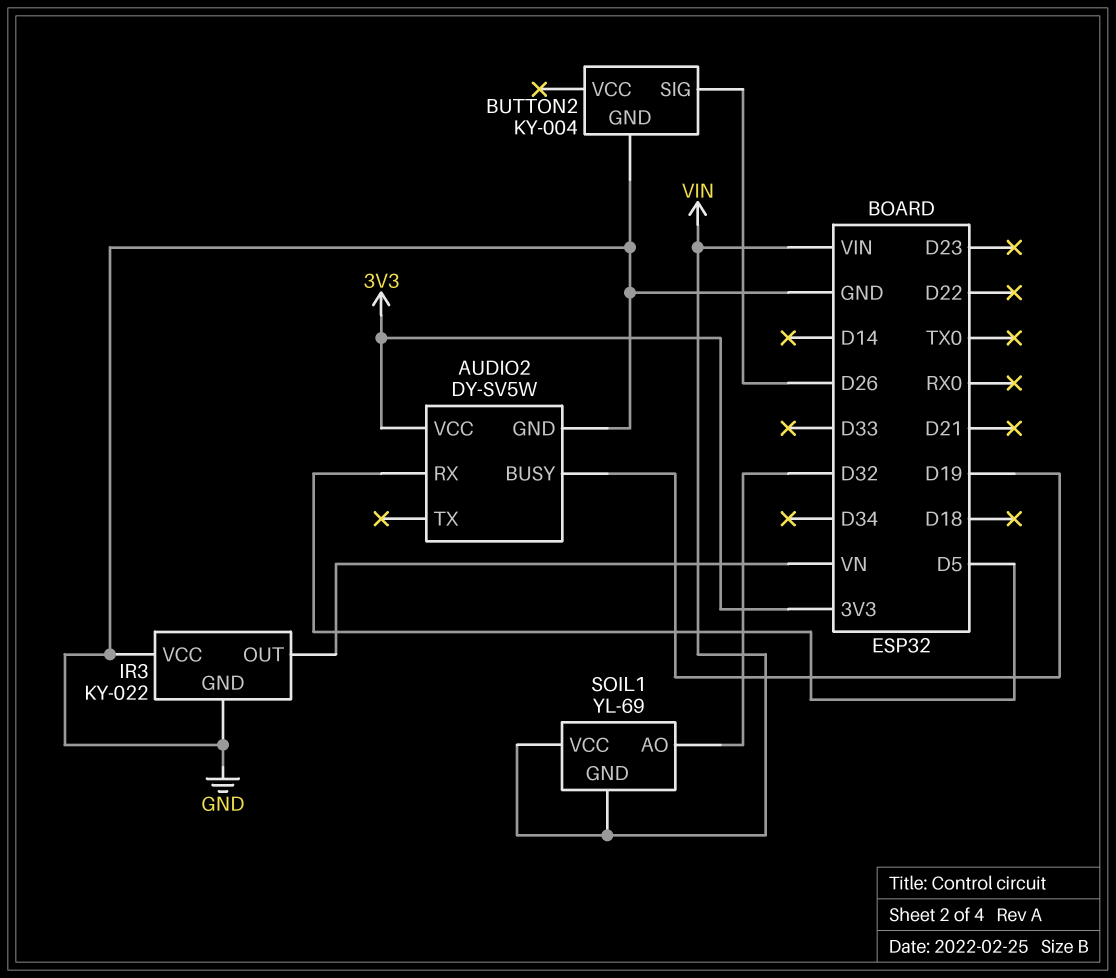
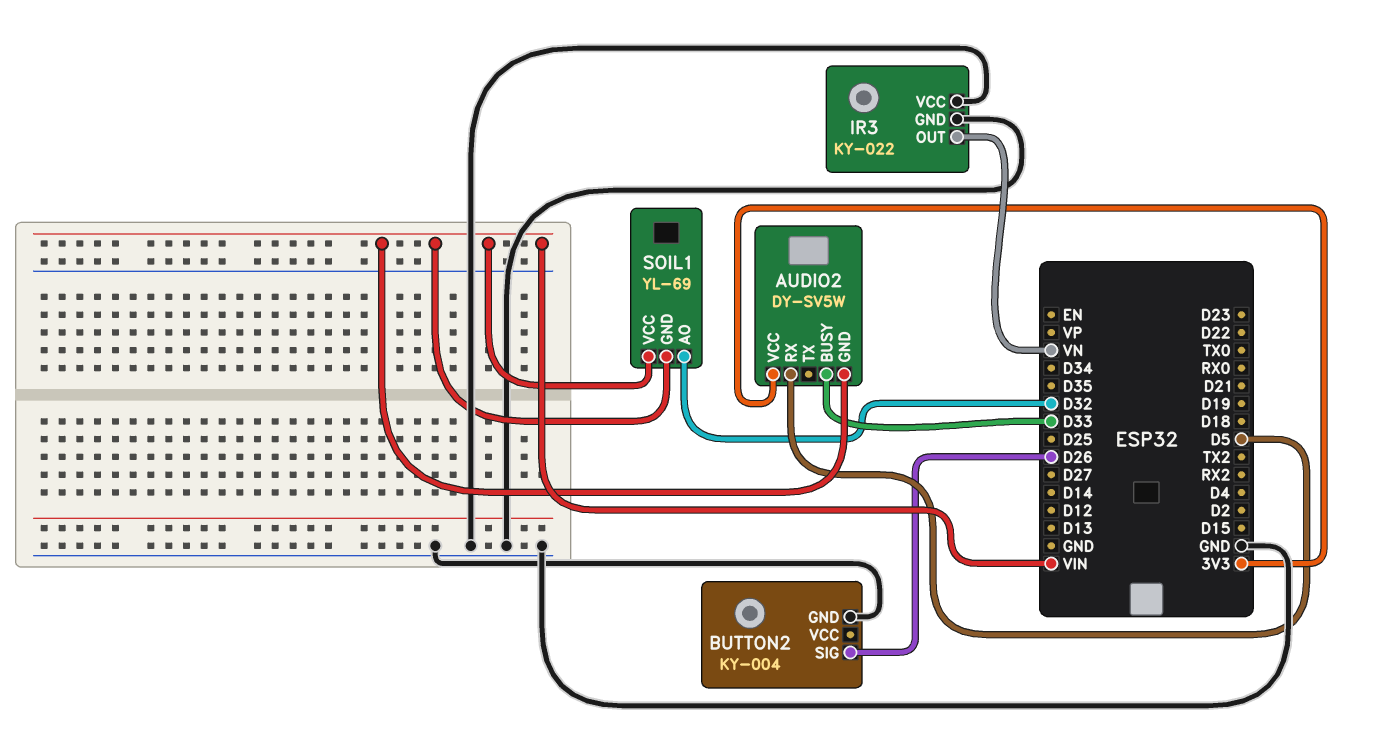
AUDIO2 pin BUSY: D19 -> D33
AUDIO2 pin GND: GND -> VIN

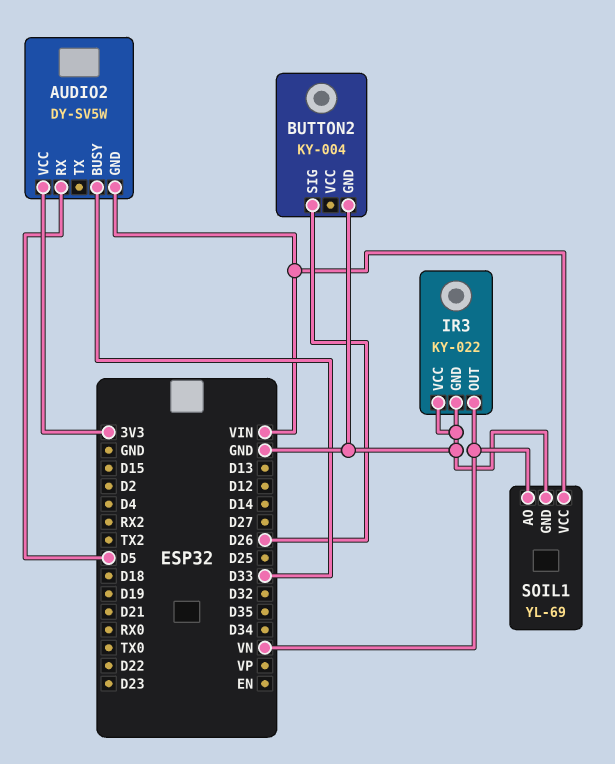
SOIL1 pin AO: D32 -> VN
SOIL1 pin GND: VIN -> GND

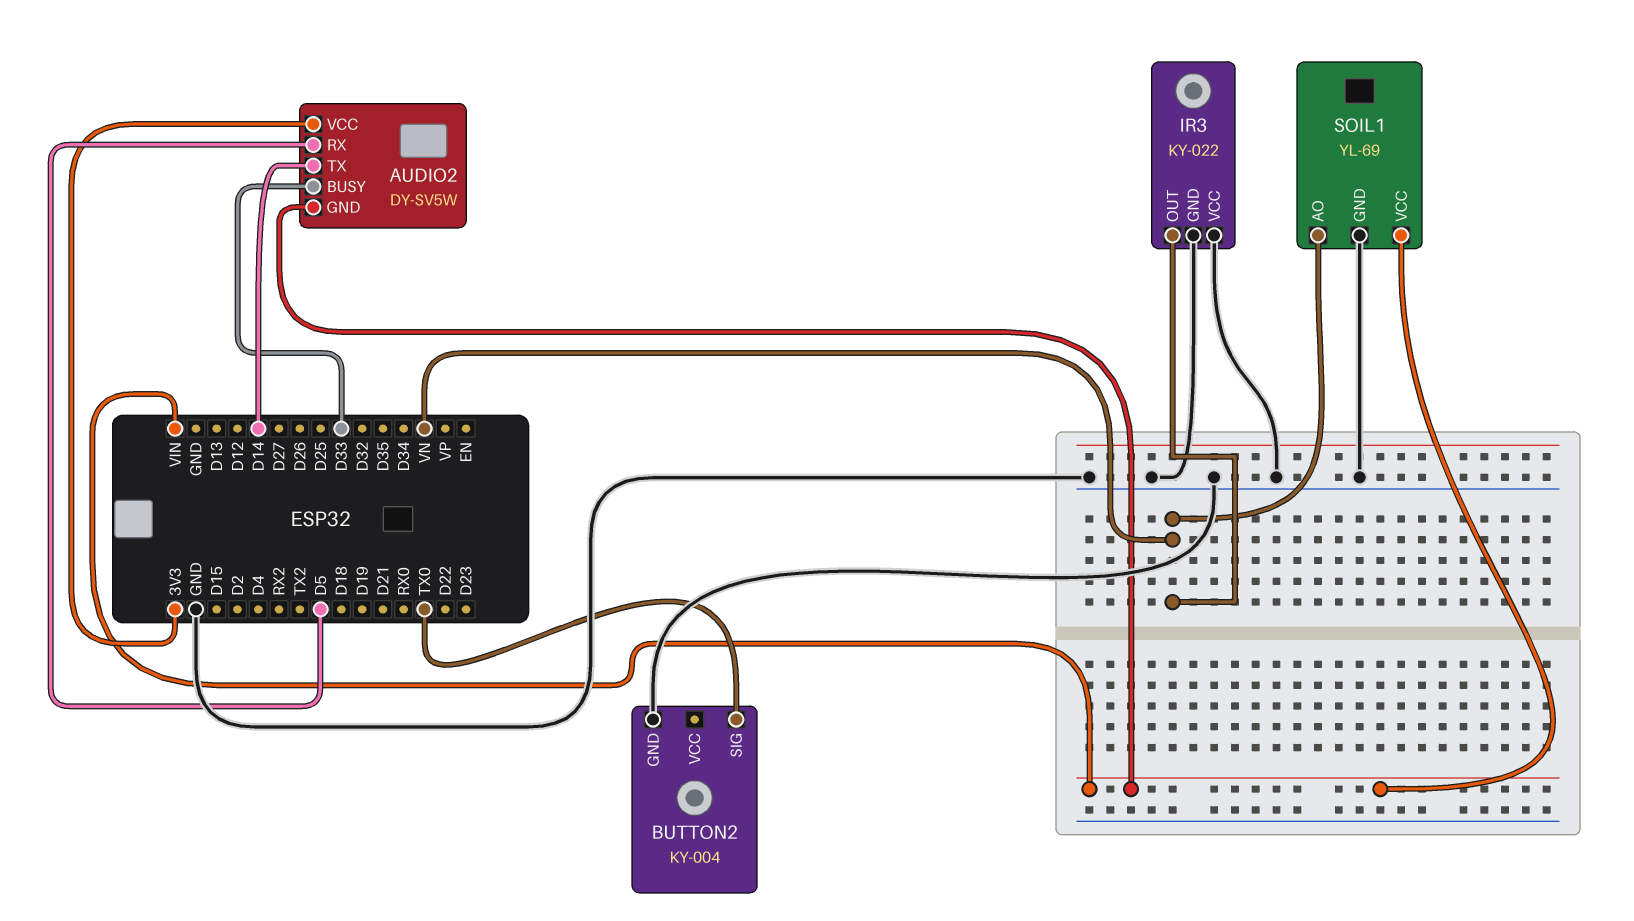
AUDIO2 pin TX: none -> D14
BUTTON2 pin SIG: D26 -> TX0

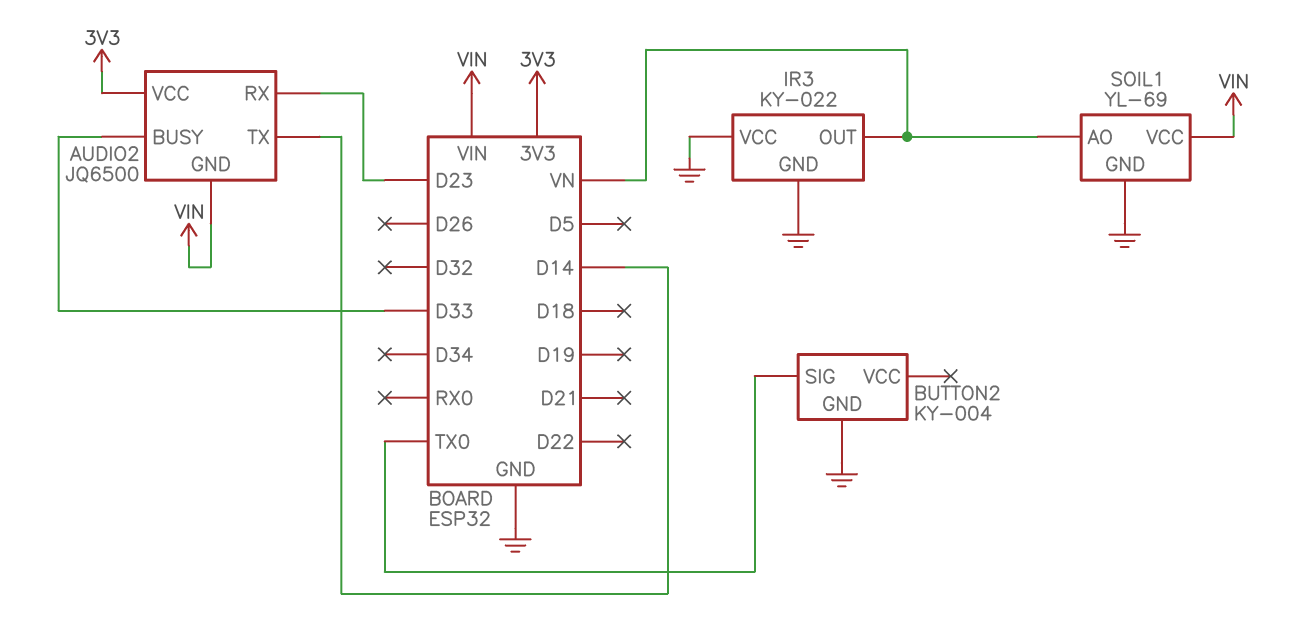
AUDIO2: DY-SV5W -> JQ6500
AUDIO2 pin RX: D5 -> D23

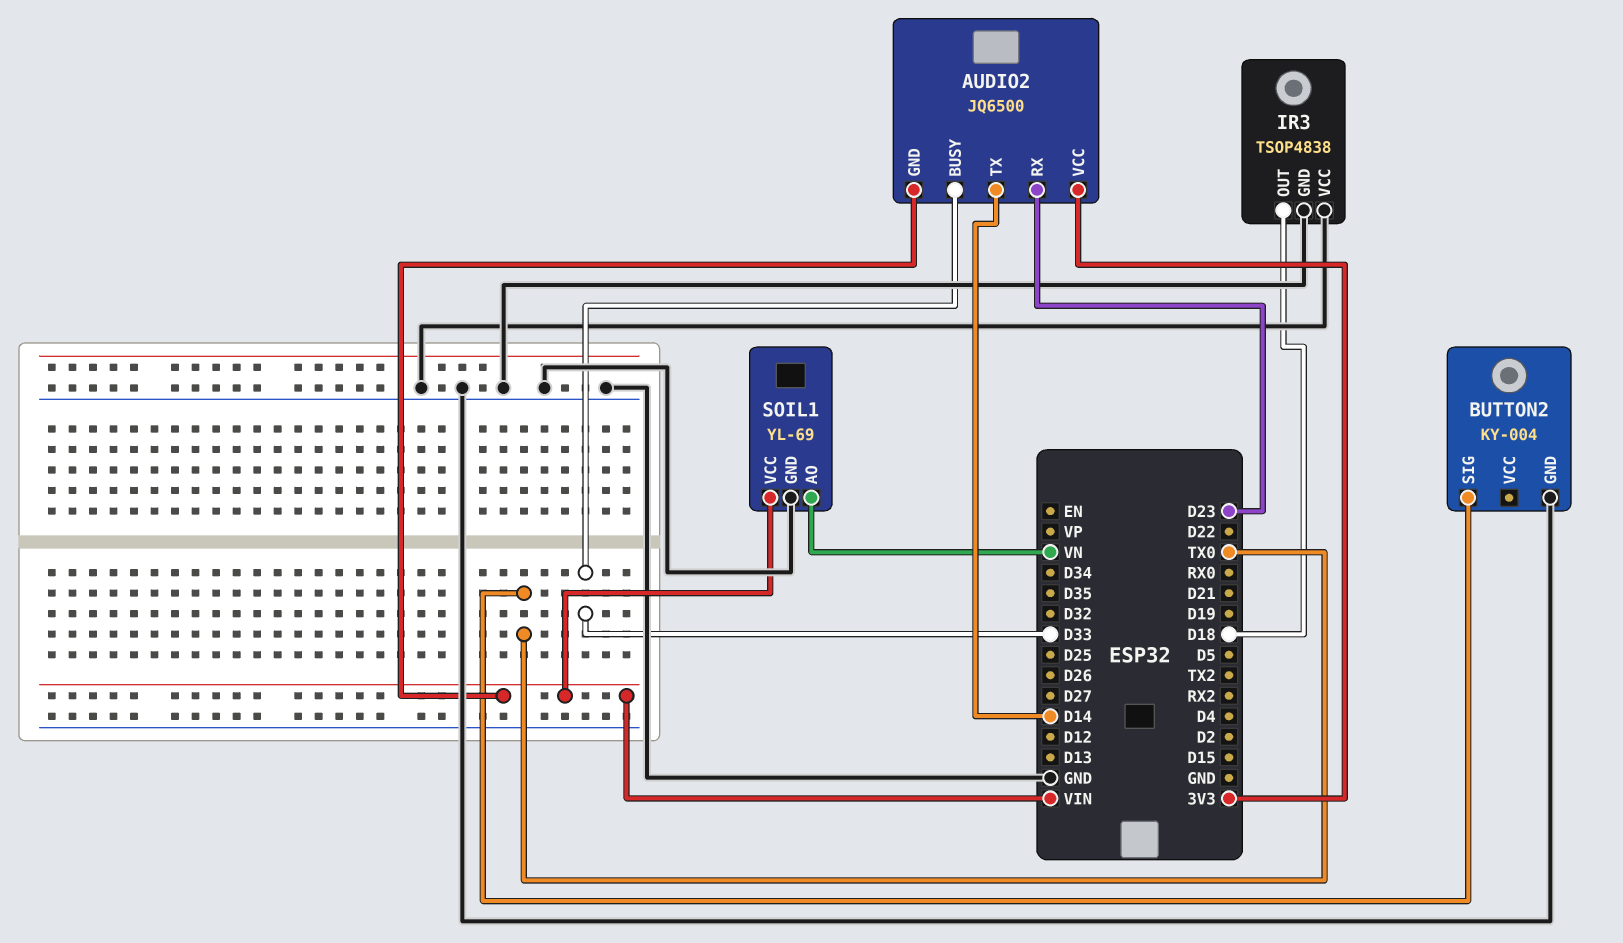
IR3: KY-022 -> TSOP4838
IR3 pin OUT: VN -> D18

